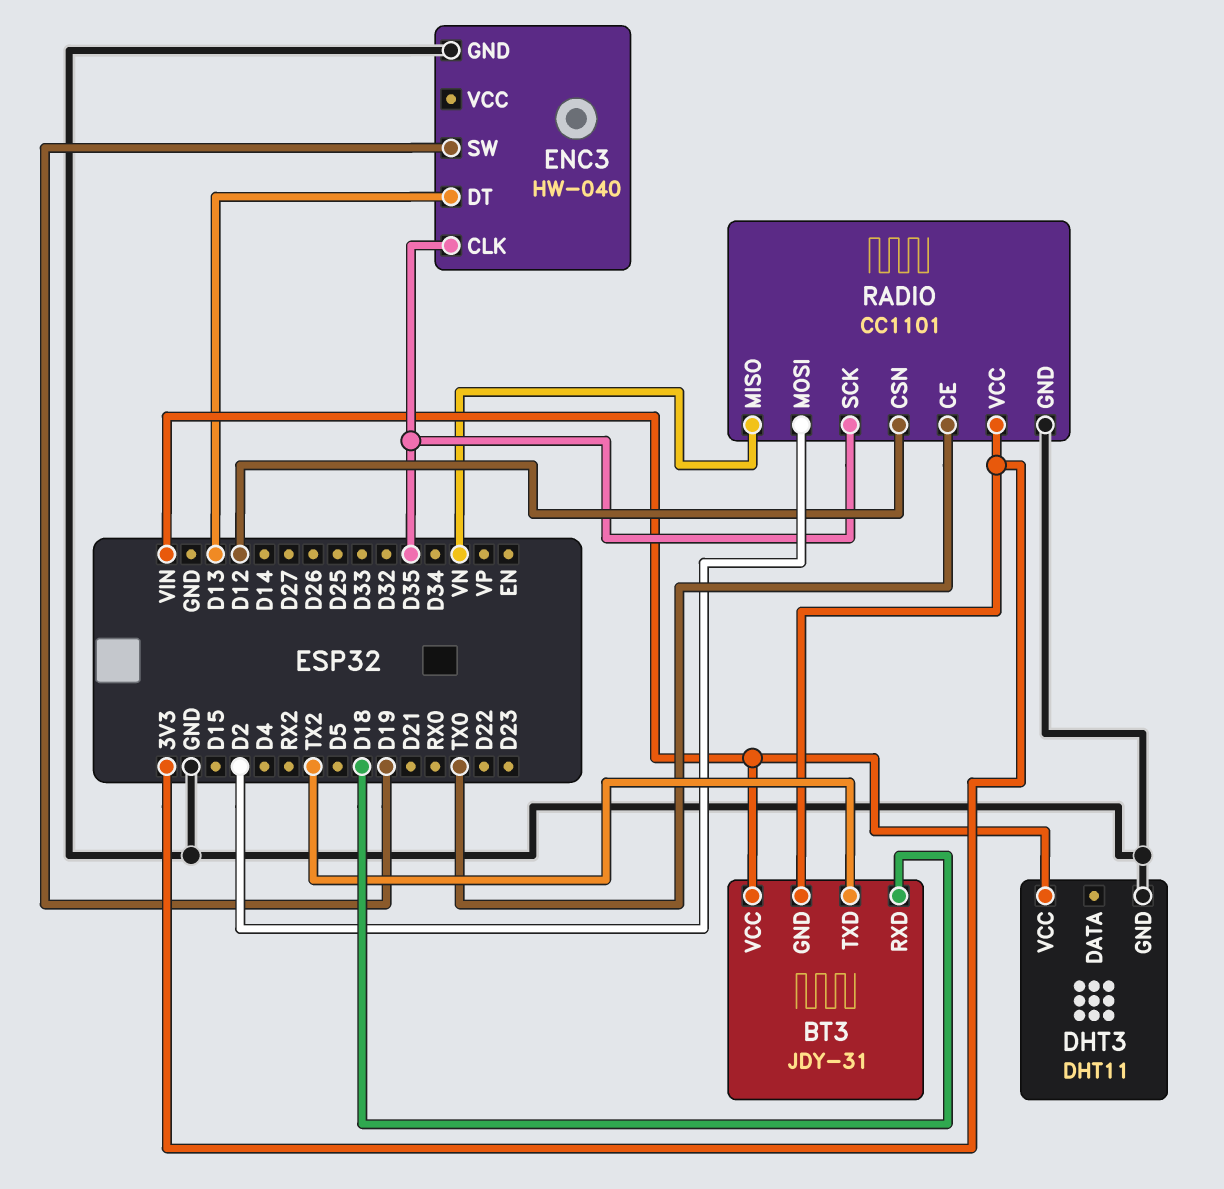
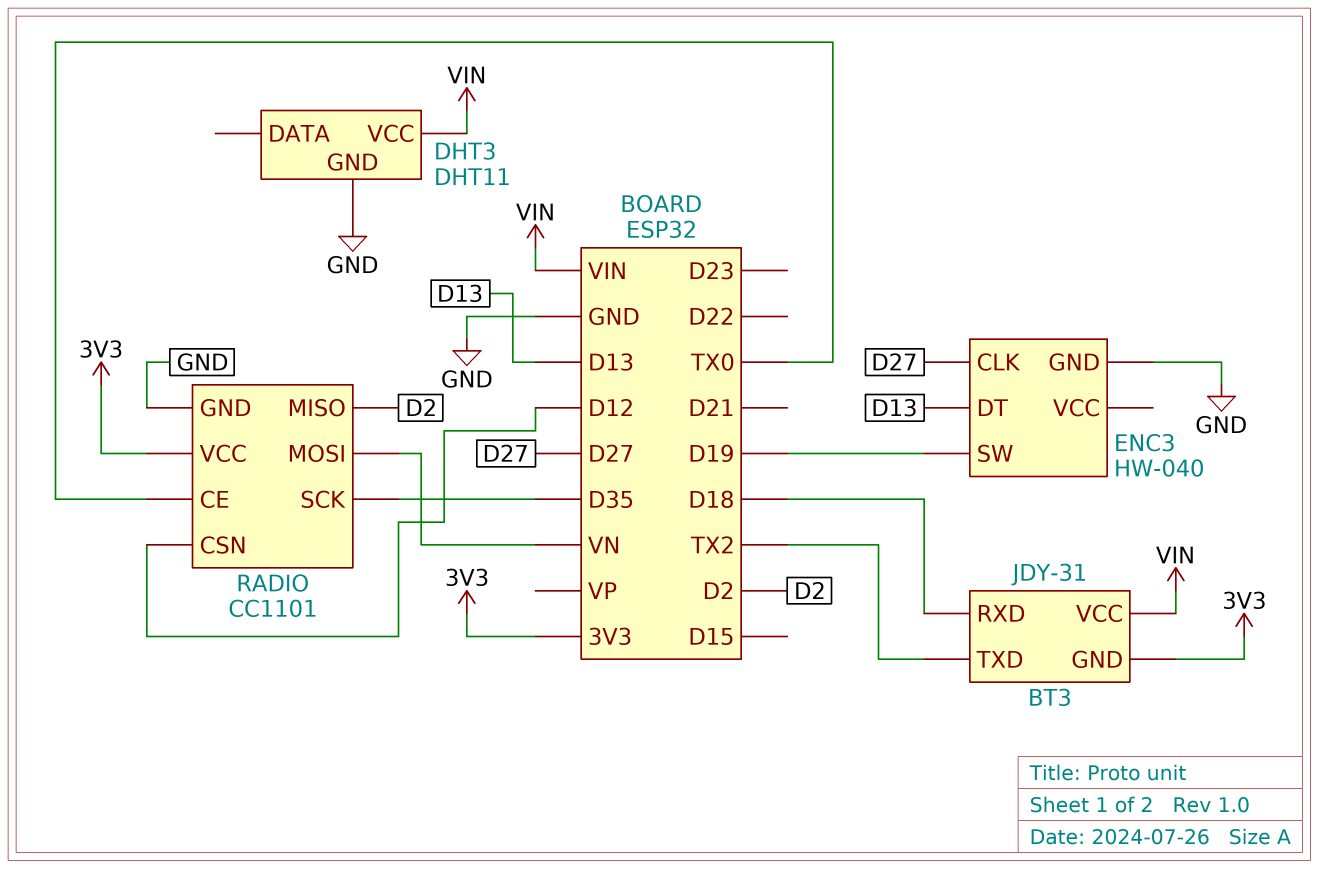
ENC3 pin CLK: D35 -> D27
RADIO pin MISO: VN -> D2
RADIO pin MOSI: D2 -> VN

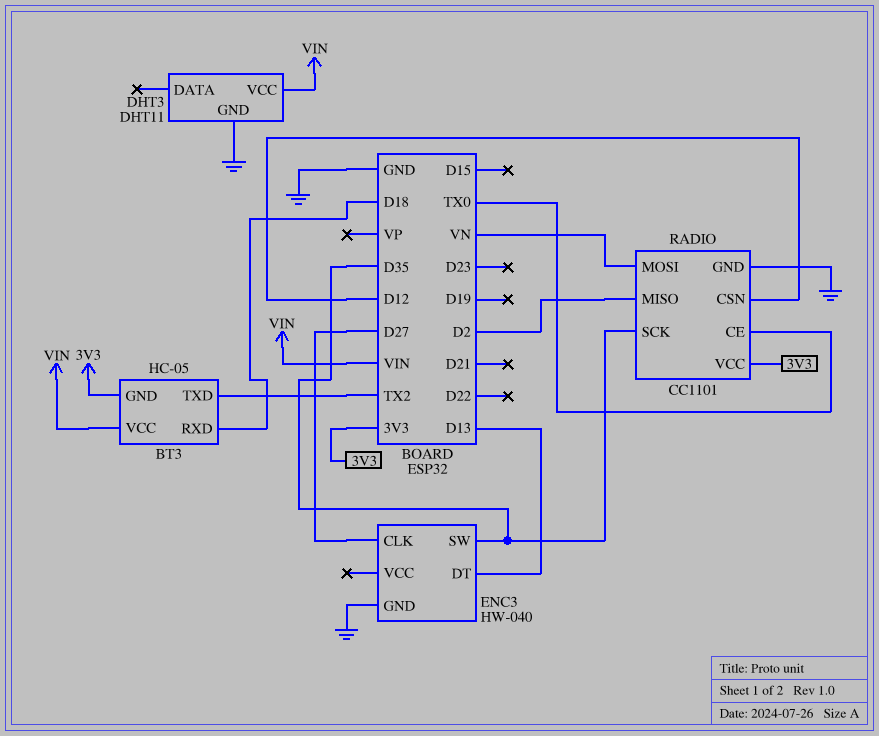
BT3: JDY-31 -> HC-05
ENC3 pin SW: D19 -> D35

